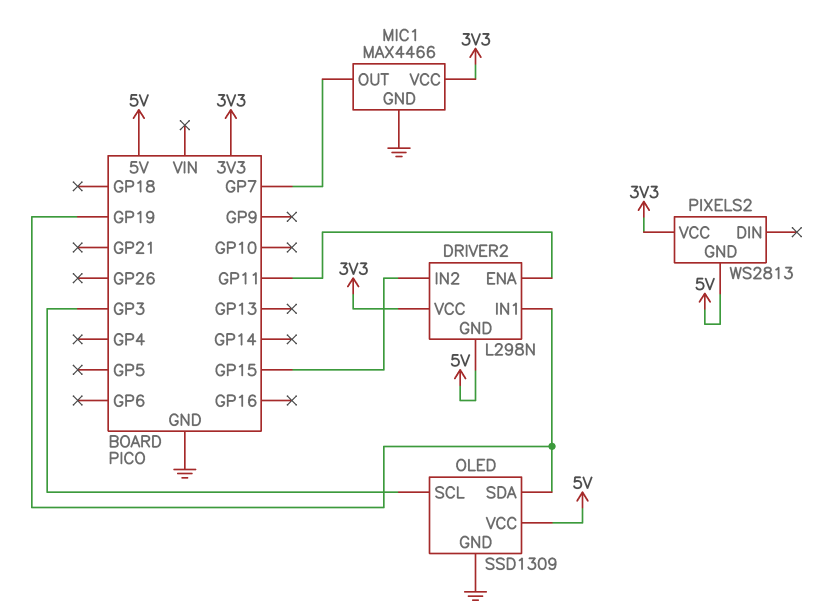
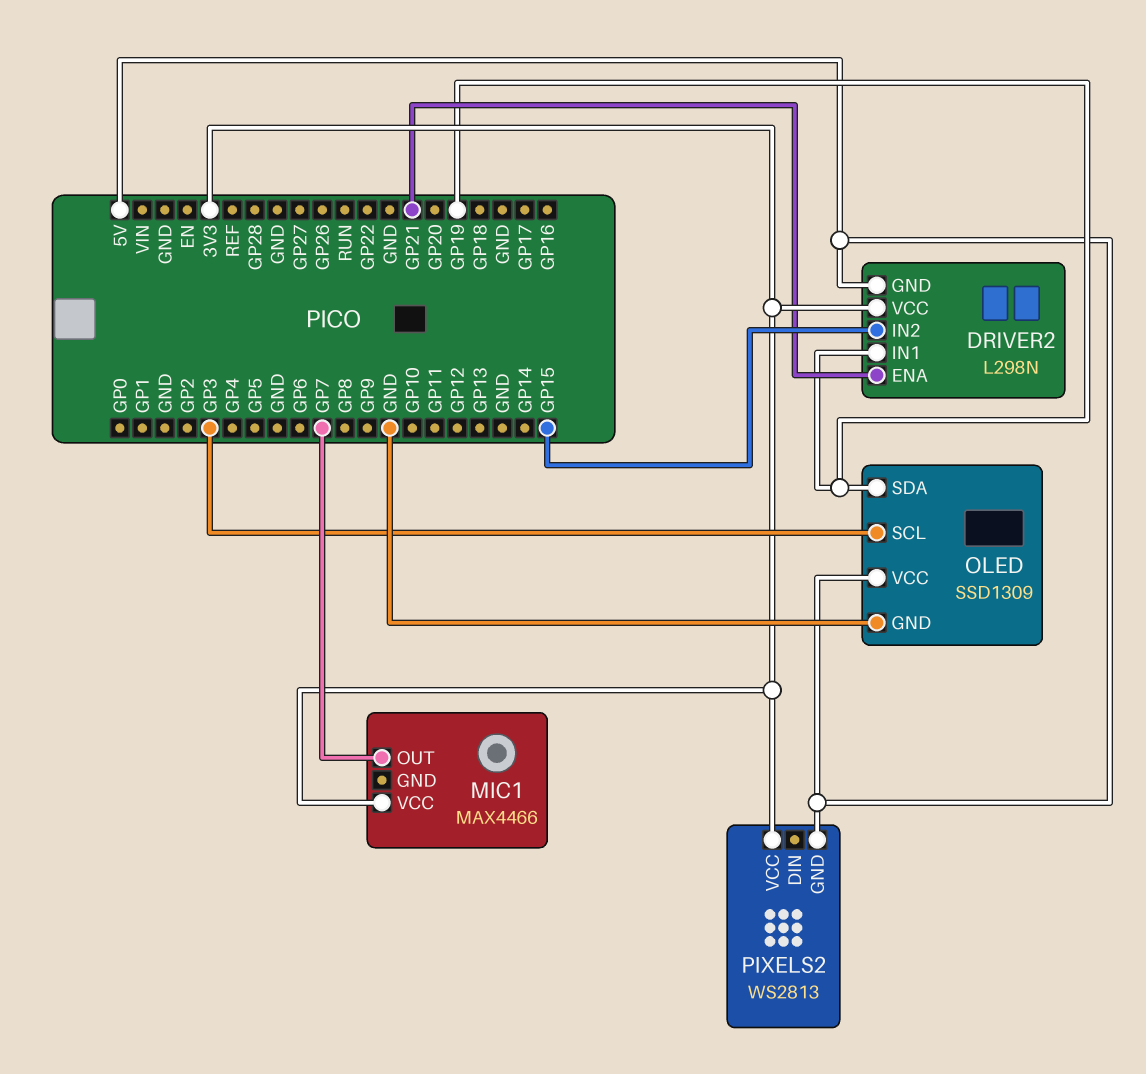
DRIVER2 pin ENA: GP11 -> GP21
MIC1 pin GND: GND -> none

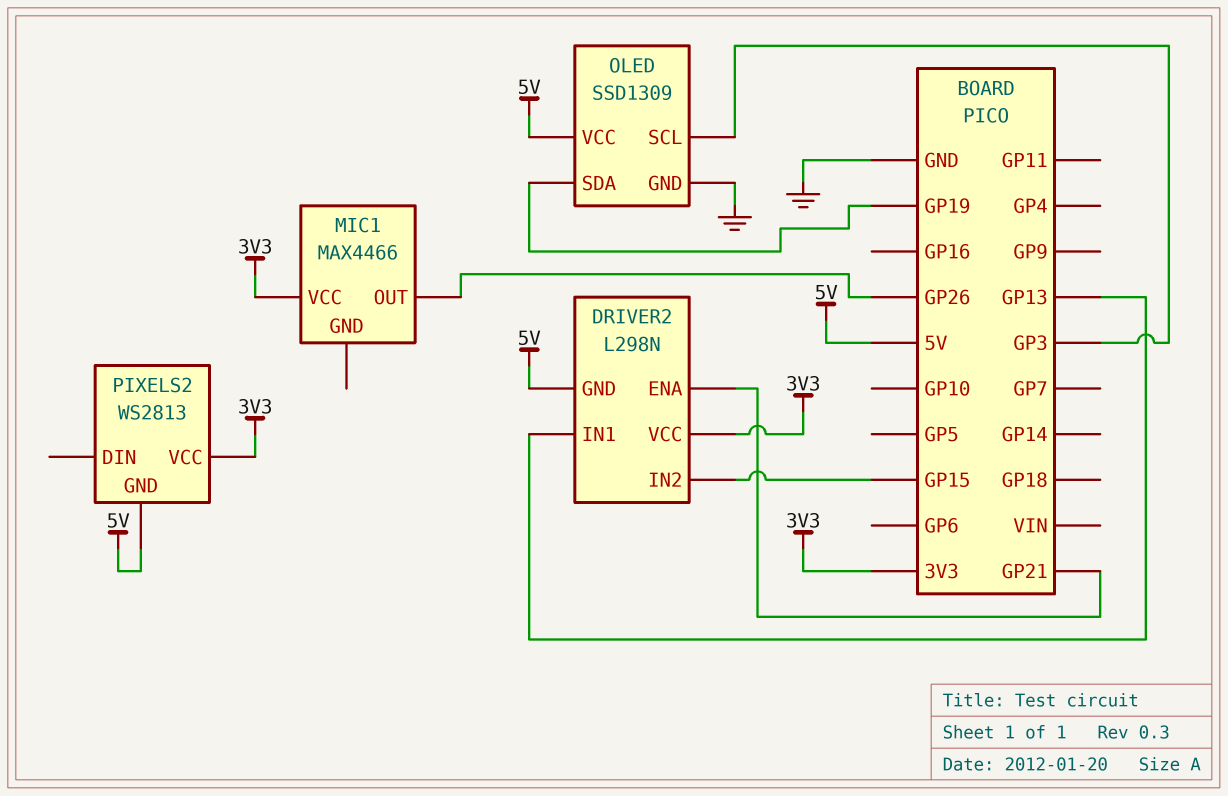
DRIVER2 pin IN1: GP19 -> GP13
MIC1 pin OUT: GP7 -> GP26

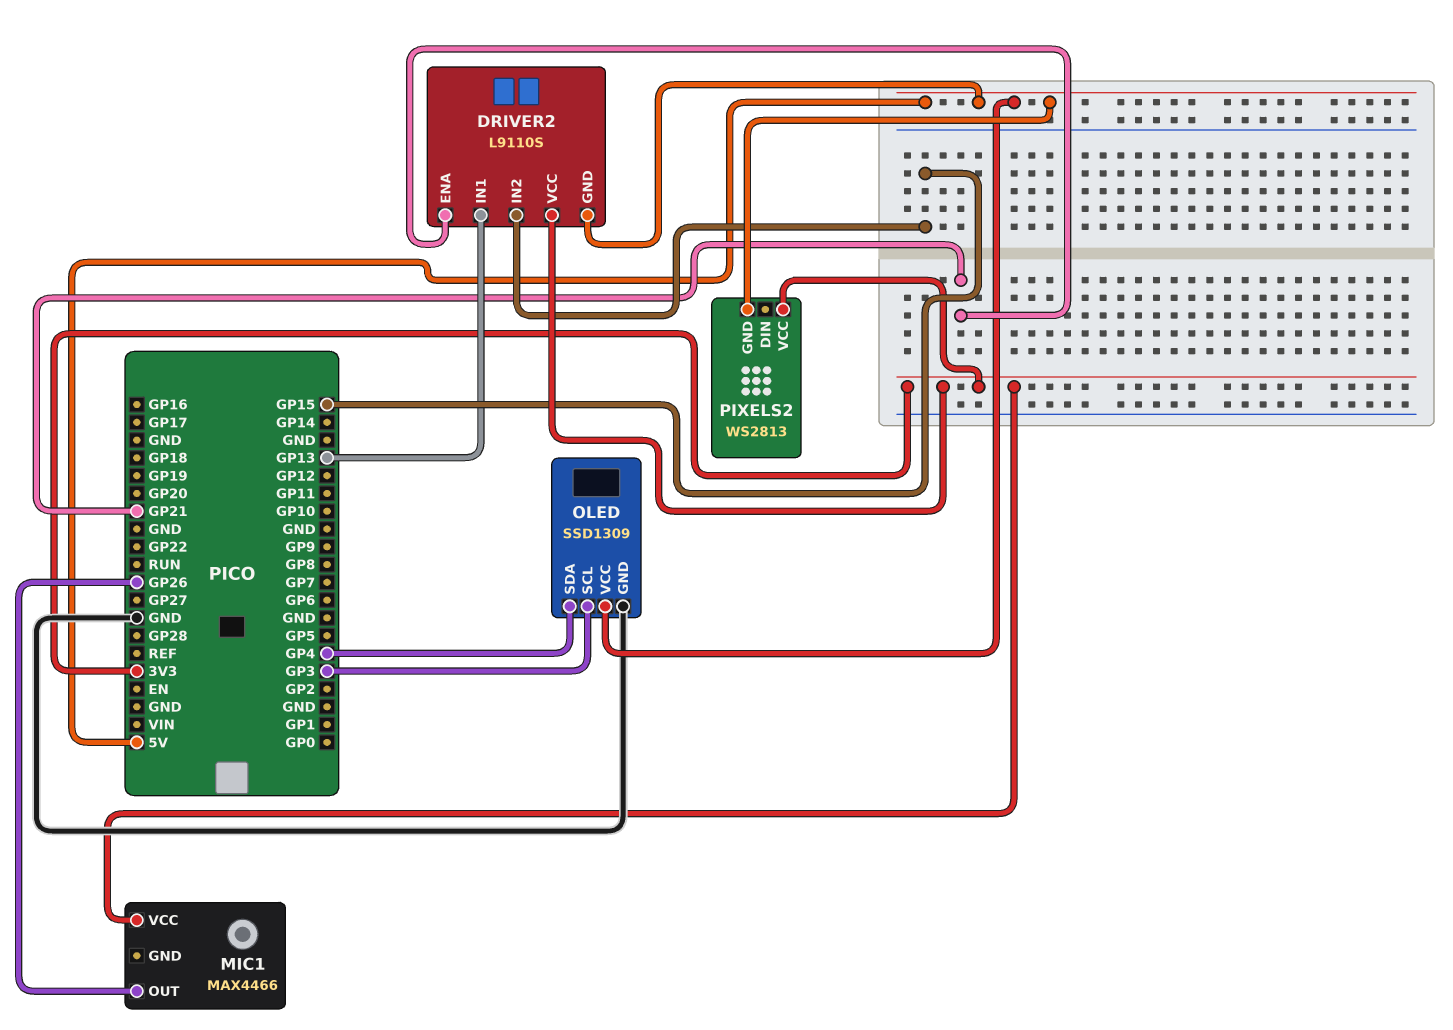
DRIVER2: L298N -> L9110S
OLED pin SDA: GP19 -> GP4

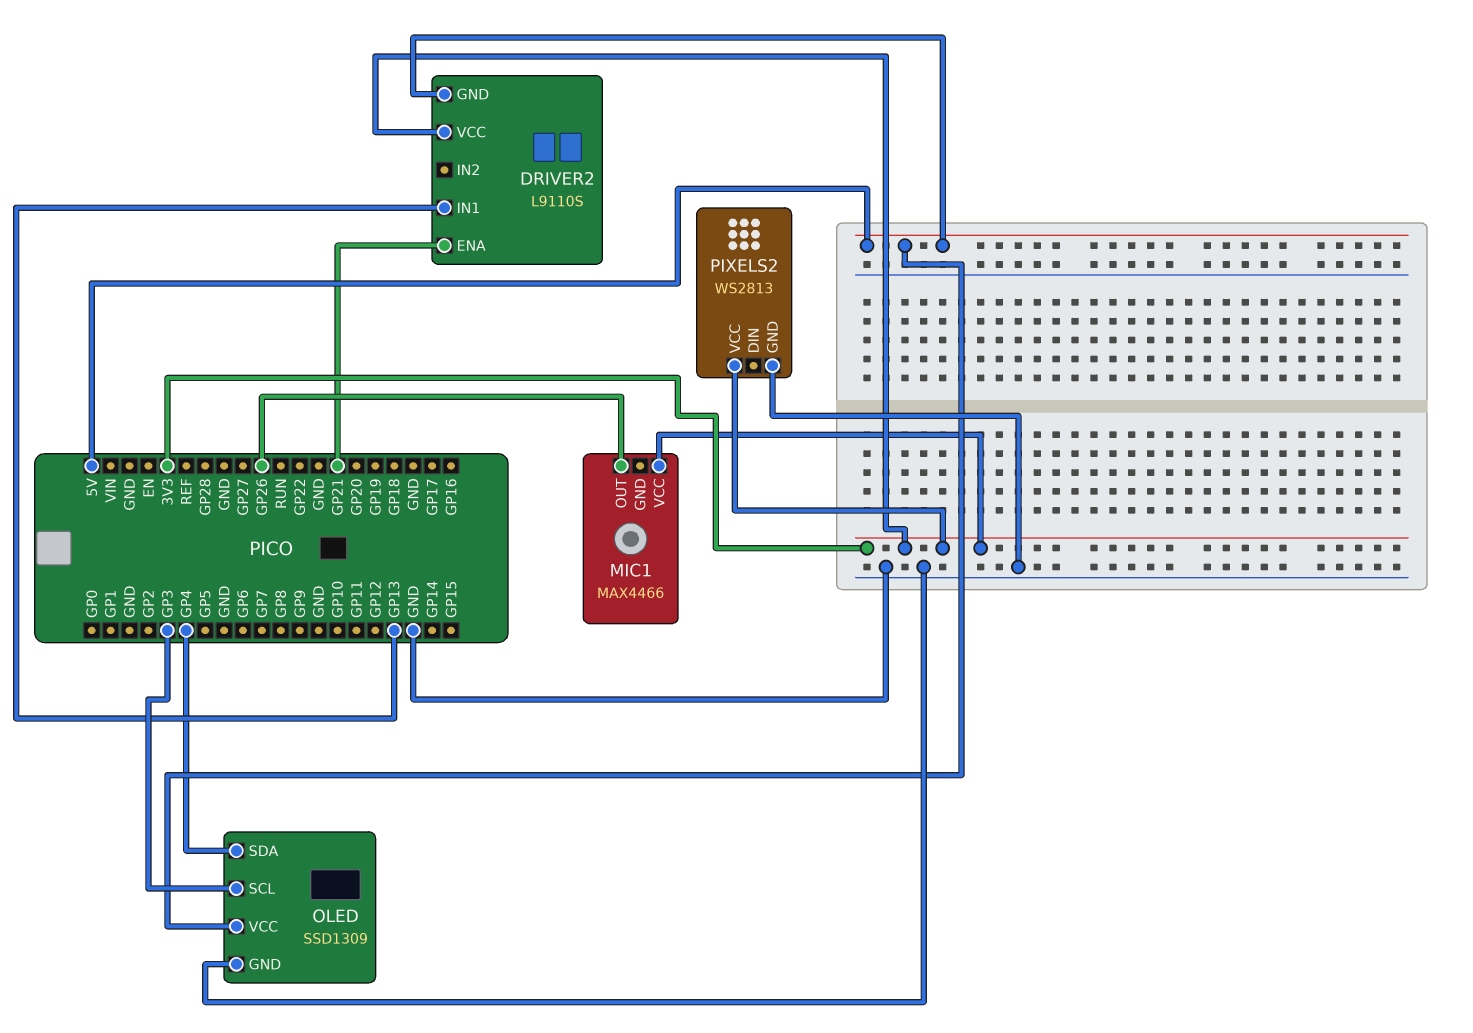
DRIVER2 pin IN2: GP15 -> none
PIXELS2 pin GND: 5V -> GND

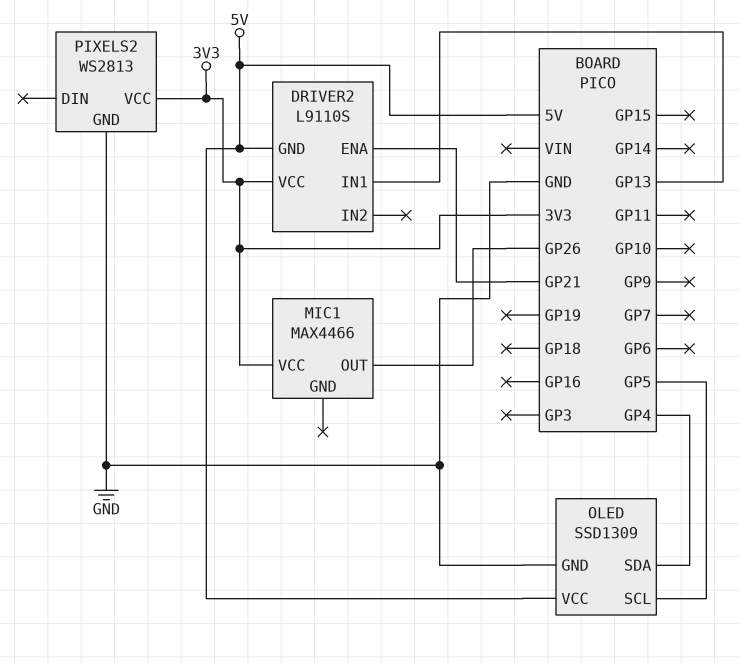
OLED pin SCL: GP3 -> GP5

